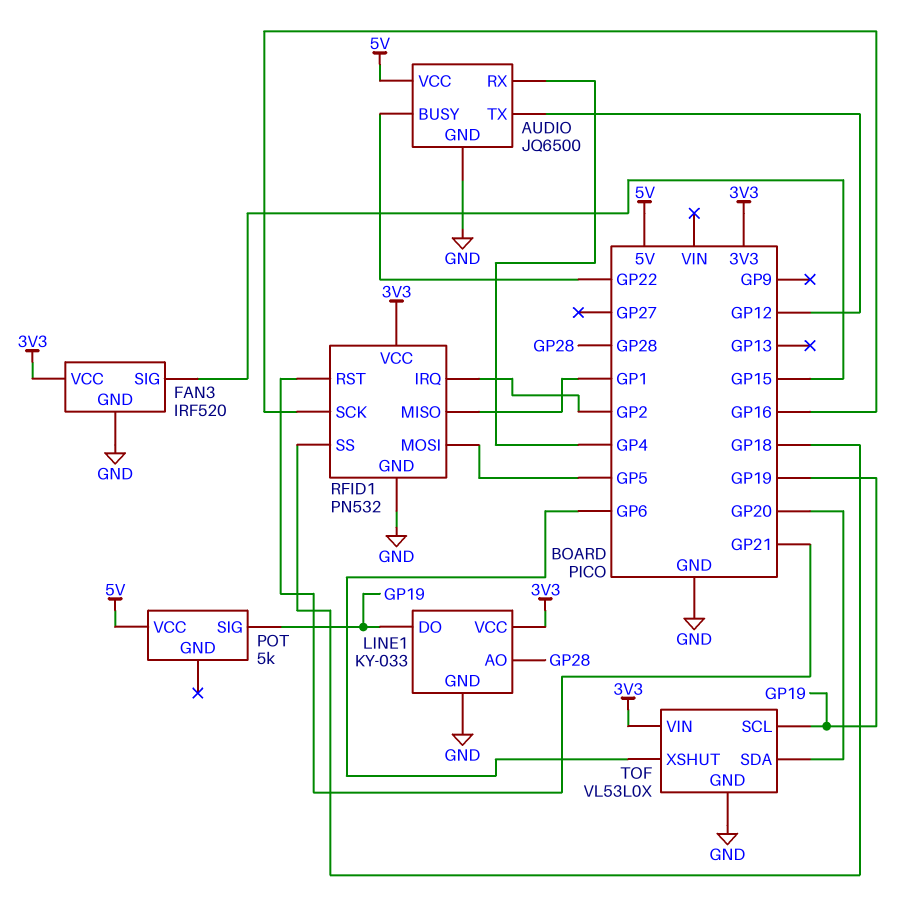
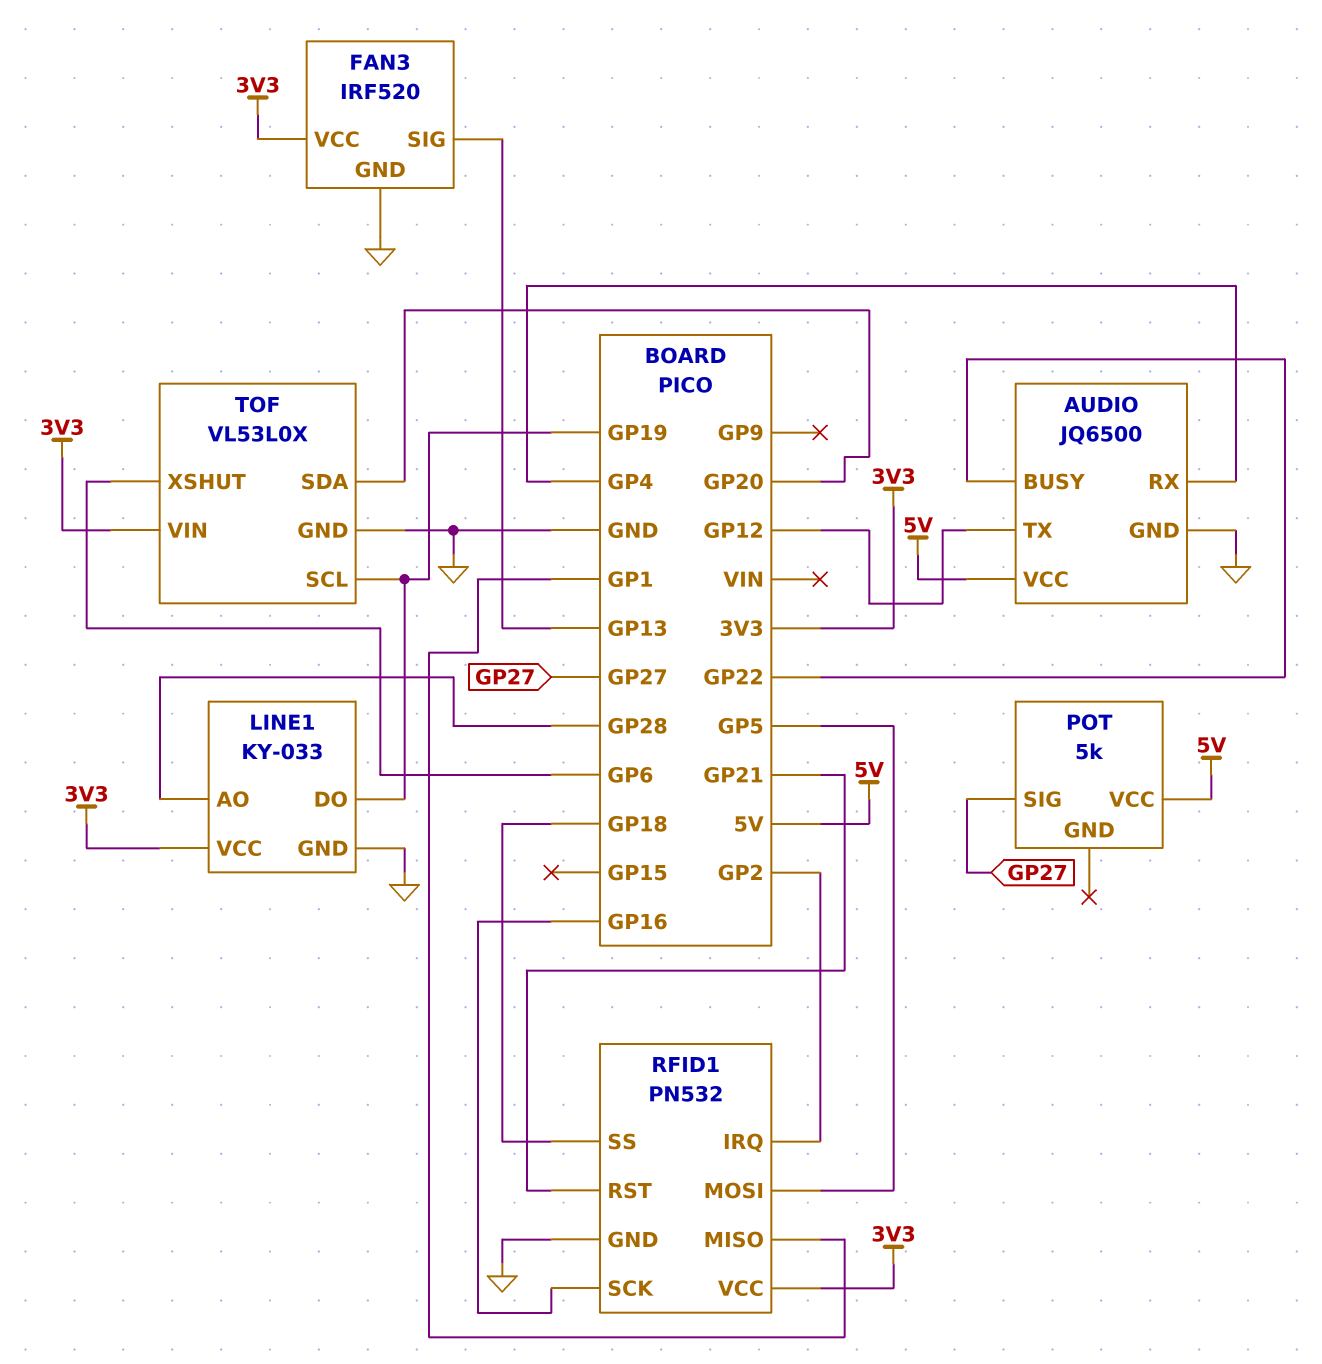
FAN3 pin SIG: GP15 -> GP13
POT pin SIG: GP19 -> GP27

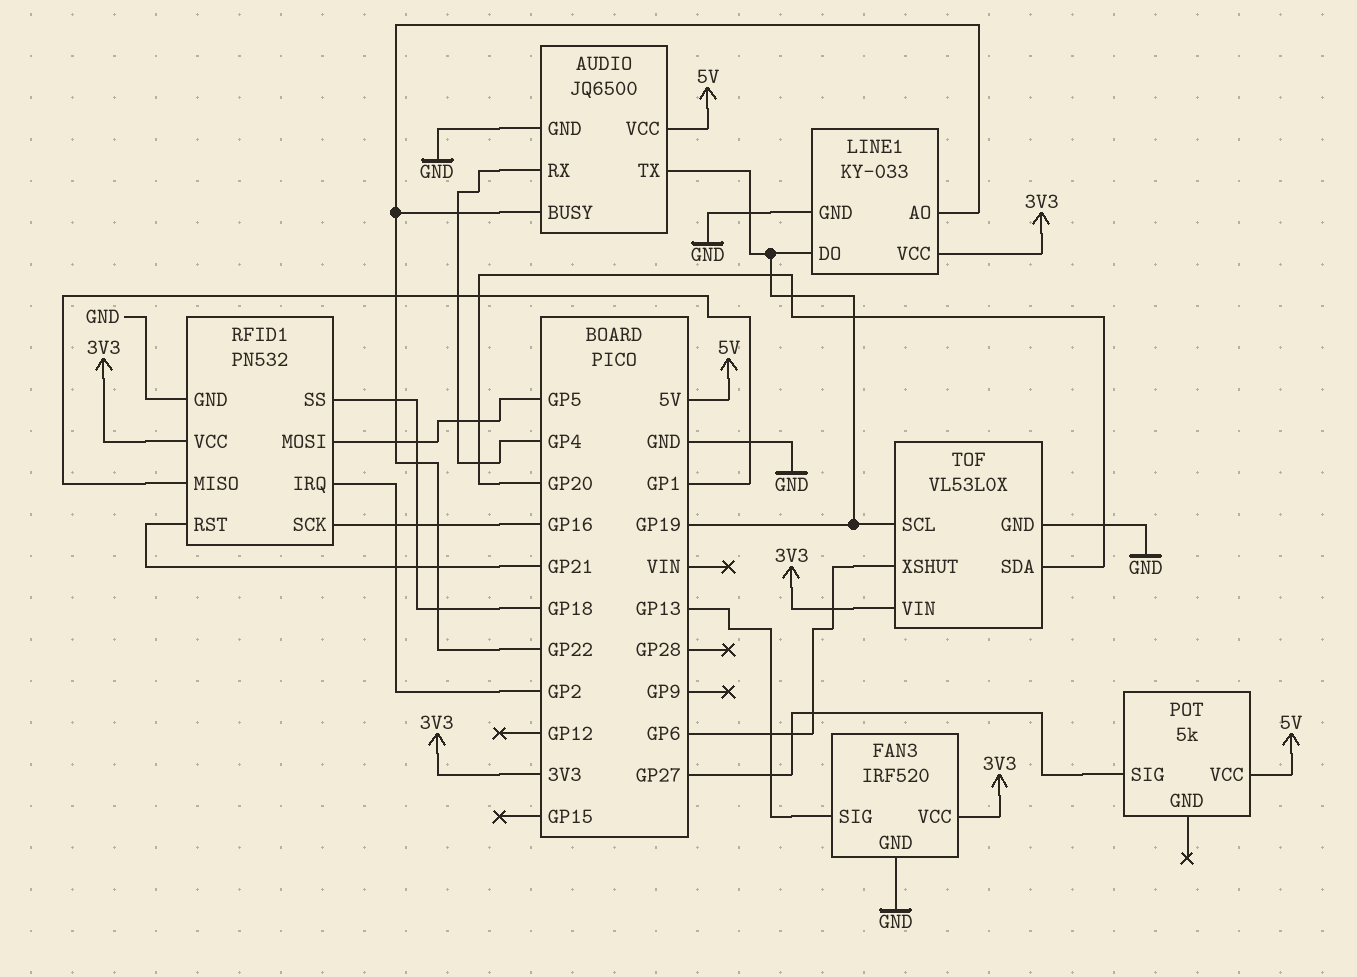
AUDIO pin TX: GP12 -> GP19
LINE1 pin AO: GP28 -> GP22

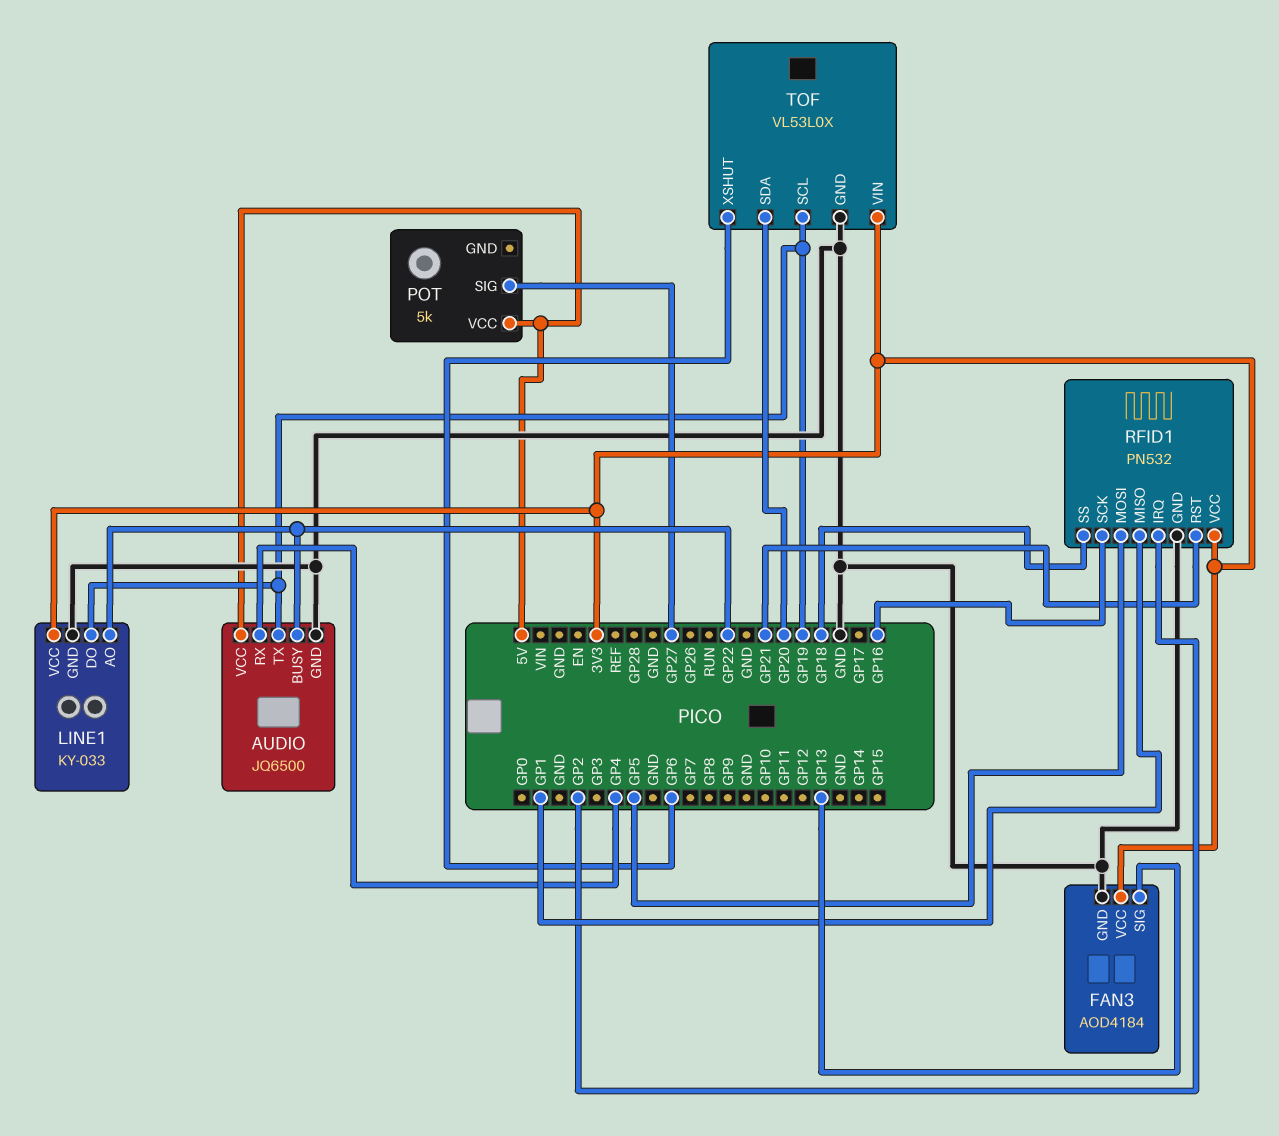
FAN3: IRF520 -> AOD4184

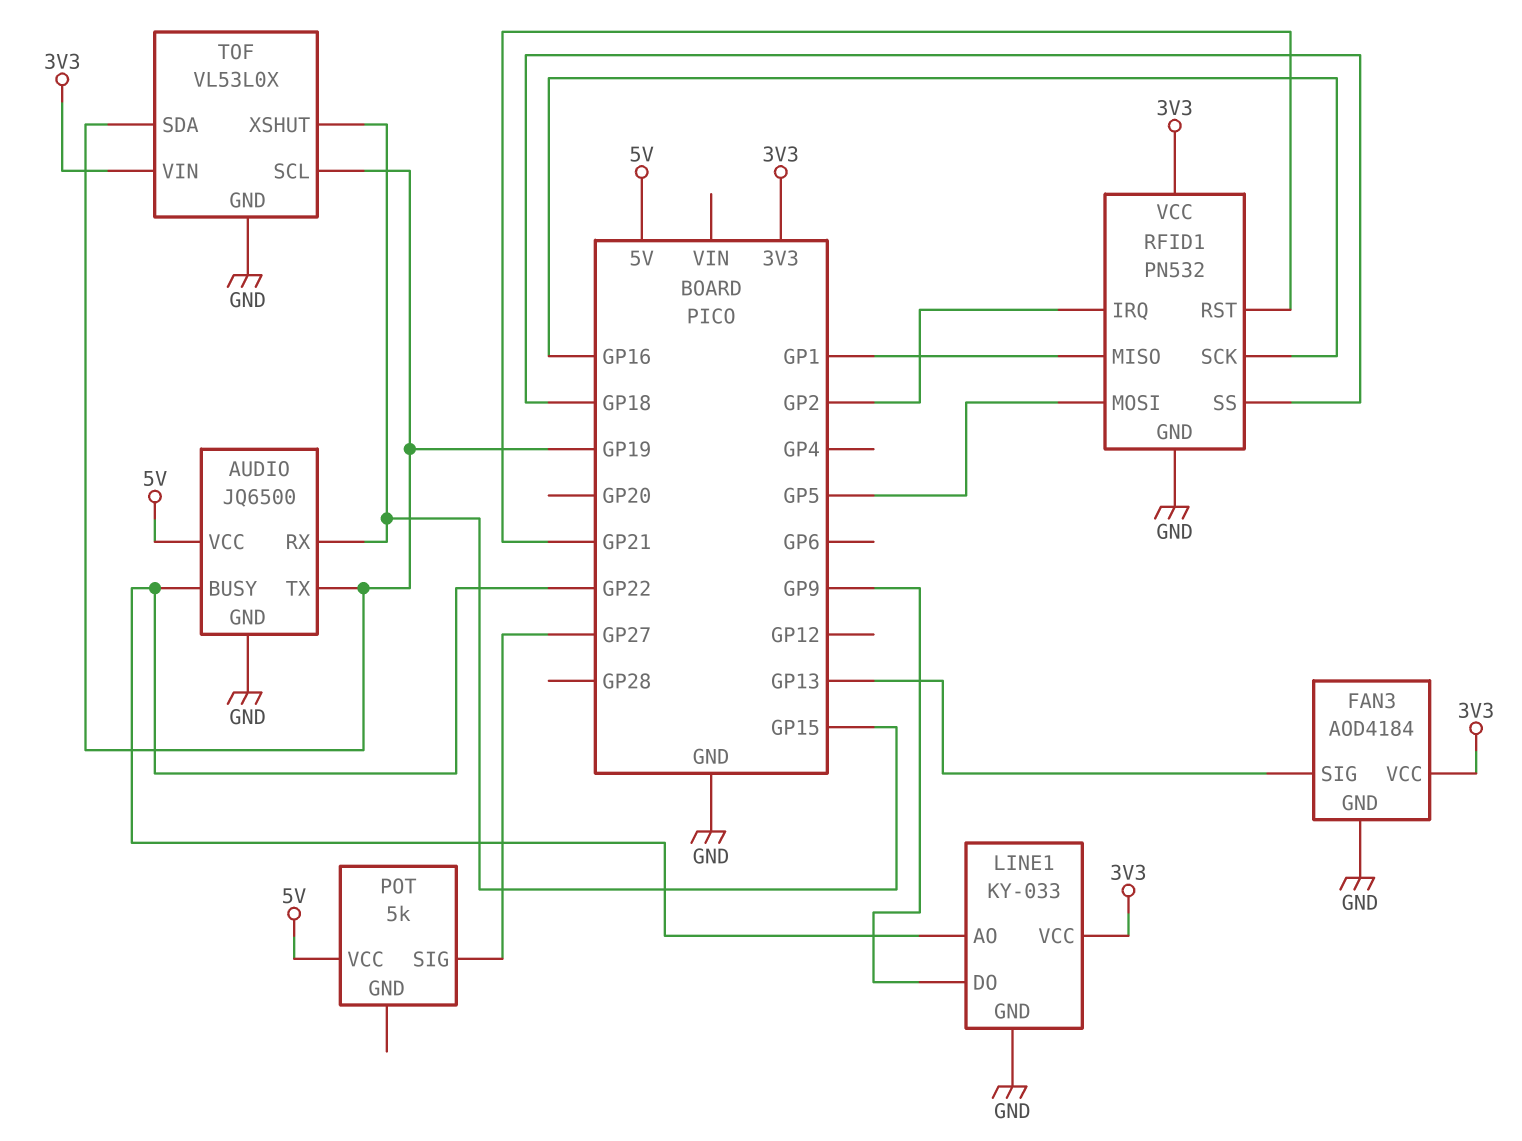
AUDIO pin RX: GP4 -> GP15
LINE1 pin DO: GP19 -> GP9
TOF pin SDA: GP20 -> GP19
TOF pin XSHUT: GP6 -> GP15

